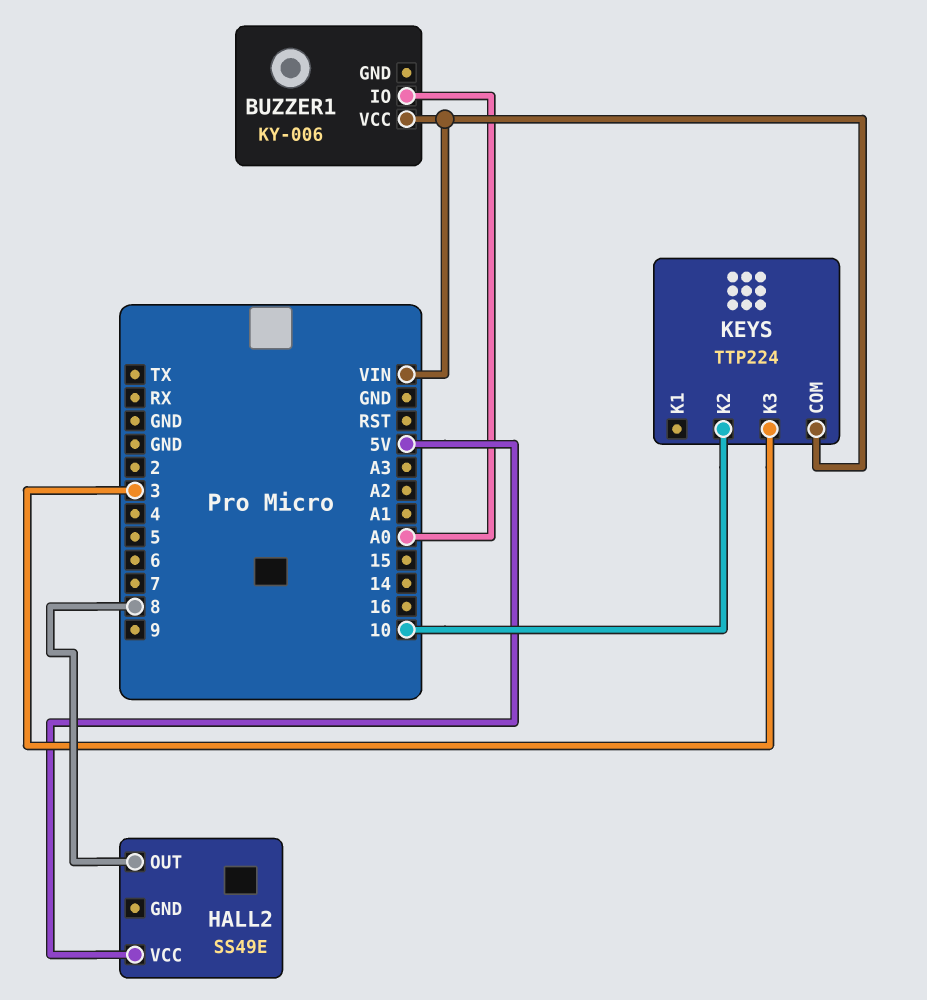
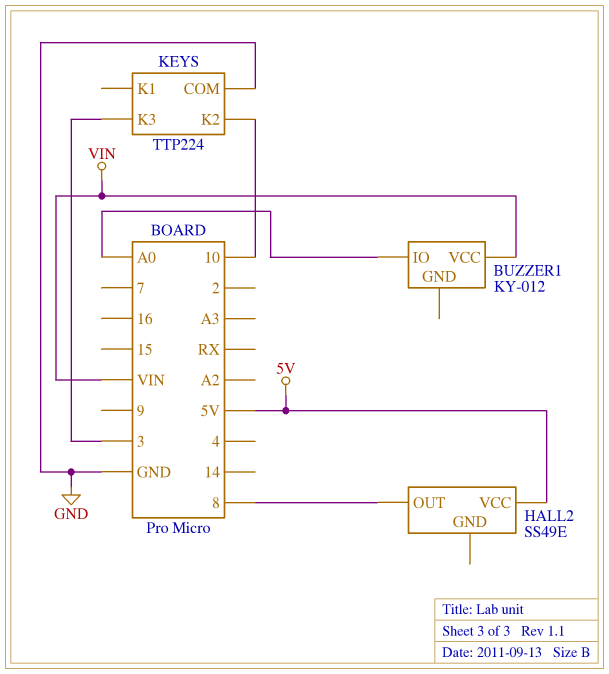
BUZZER1: KY-006 -> KY-012
KEYS pin COM: VIN -> GND

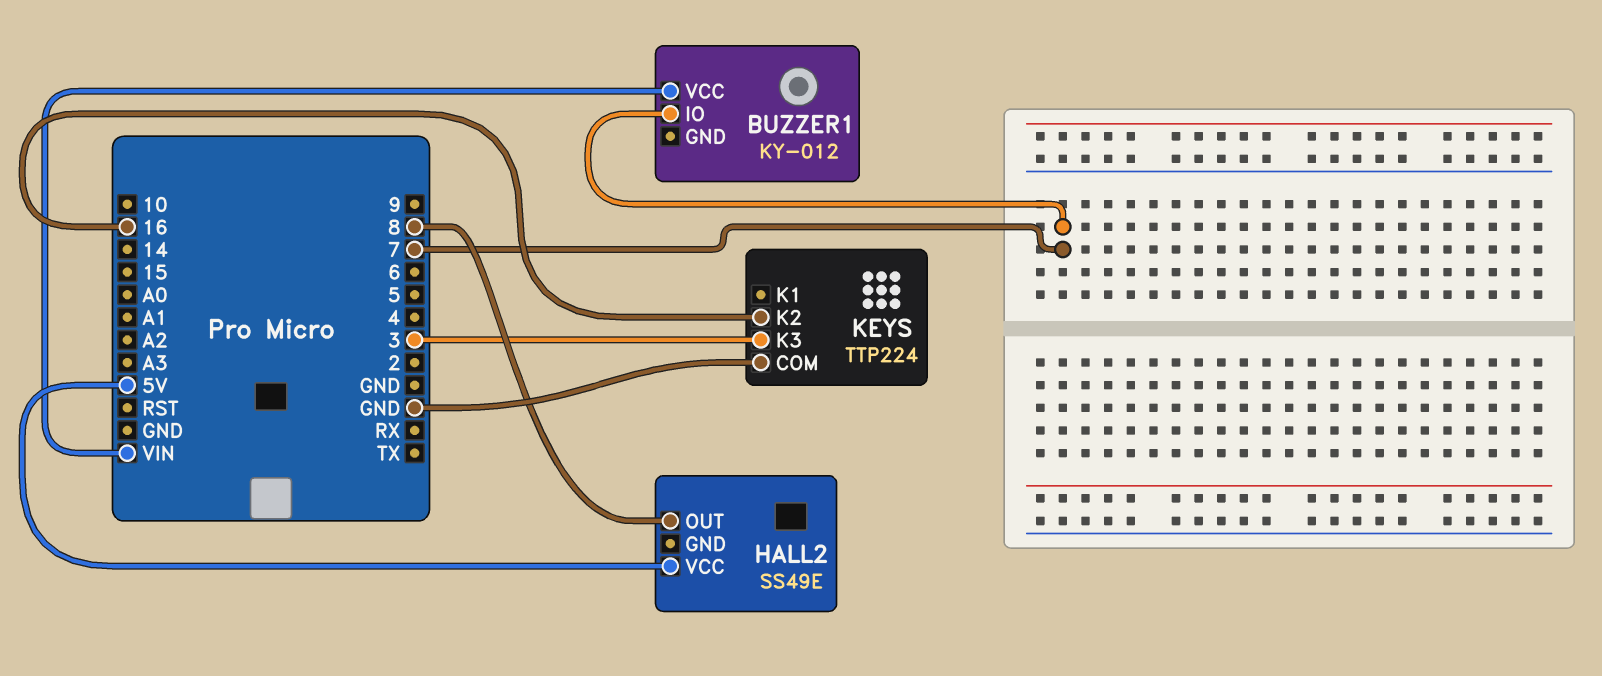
BUZZER1 pin IO: A0 -> 7
KEYS pin K2: 10 -> 16

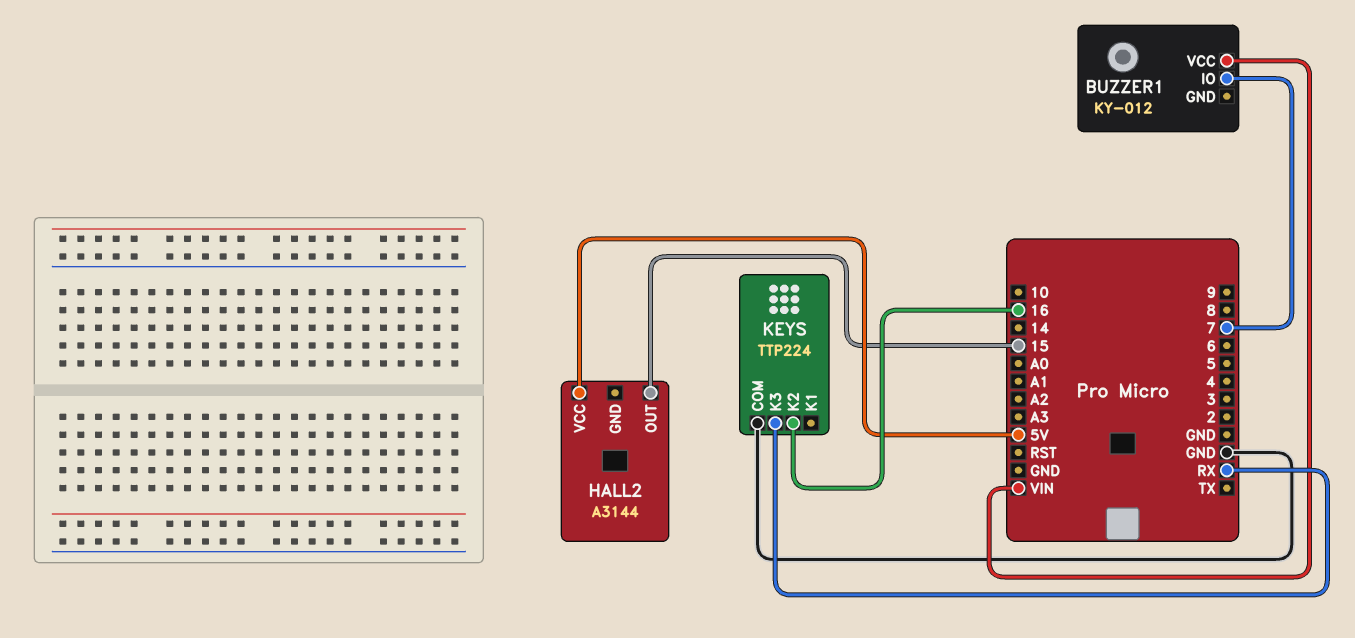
HALL2: SS49E -> A3144
HALL2 pin OUT: 8 -> 15
KEYS pin K3: 3 -> RX

